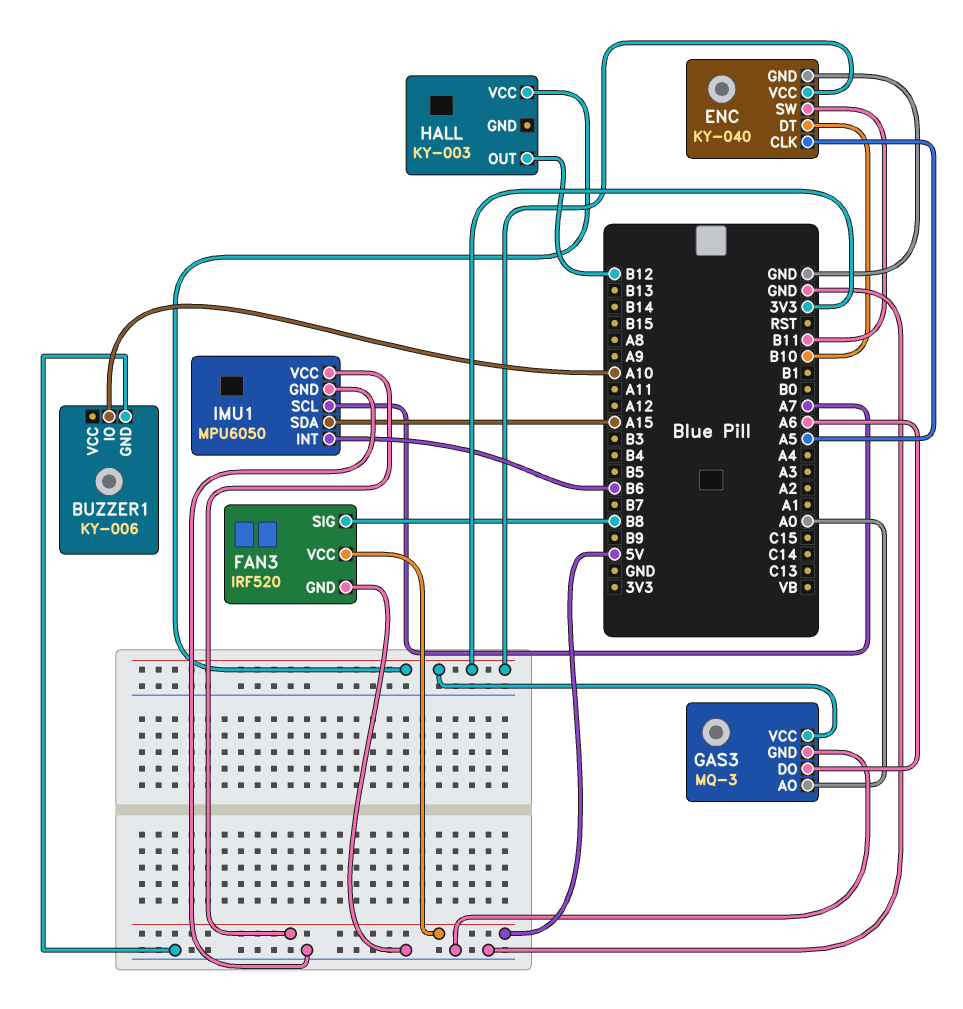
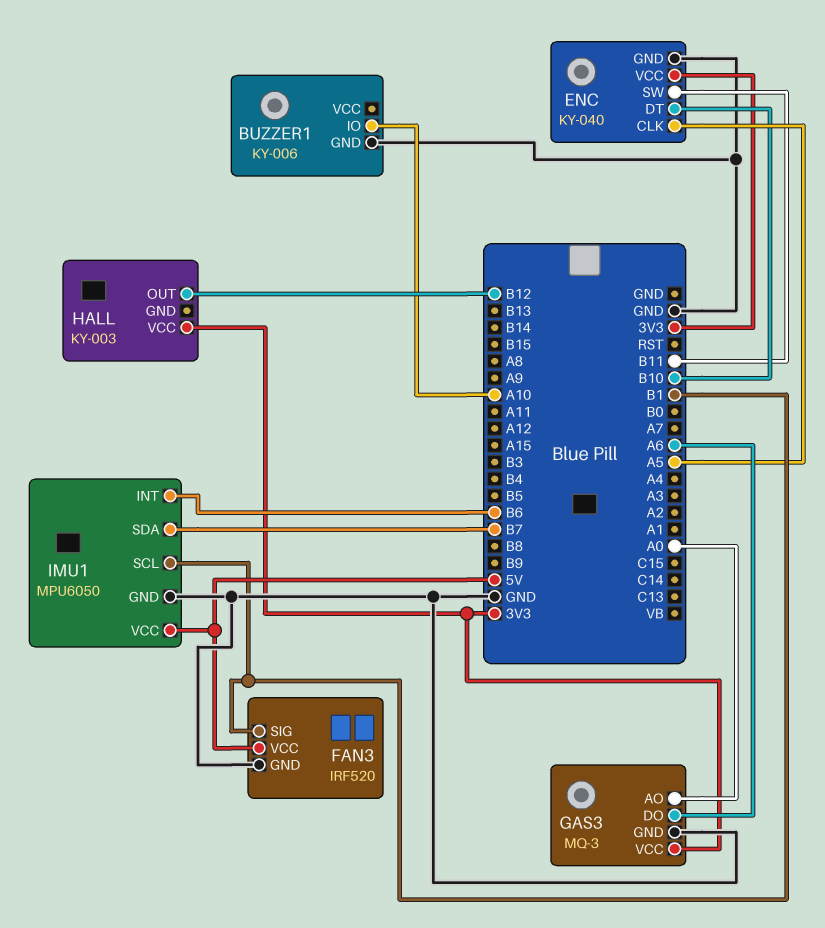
FAN3 pin SIG: B8 -> B1
IMU1 pin SCL: A7 -> B1
IMU1 pin SDA: A15 -> B7

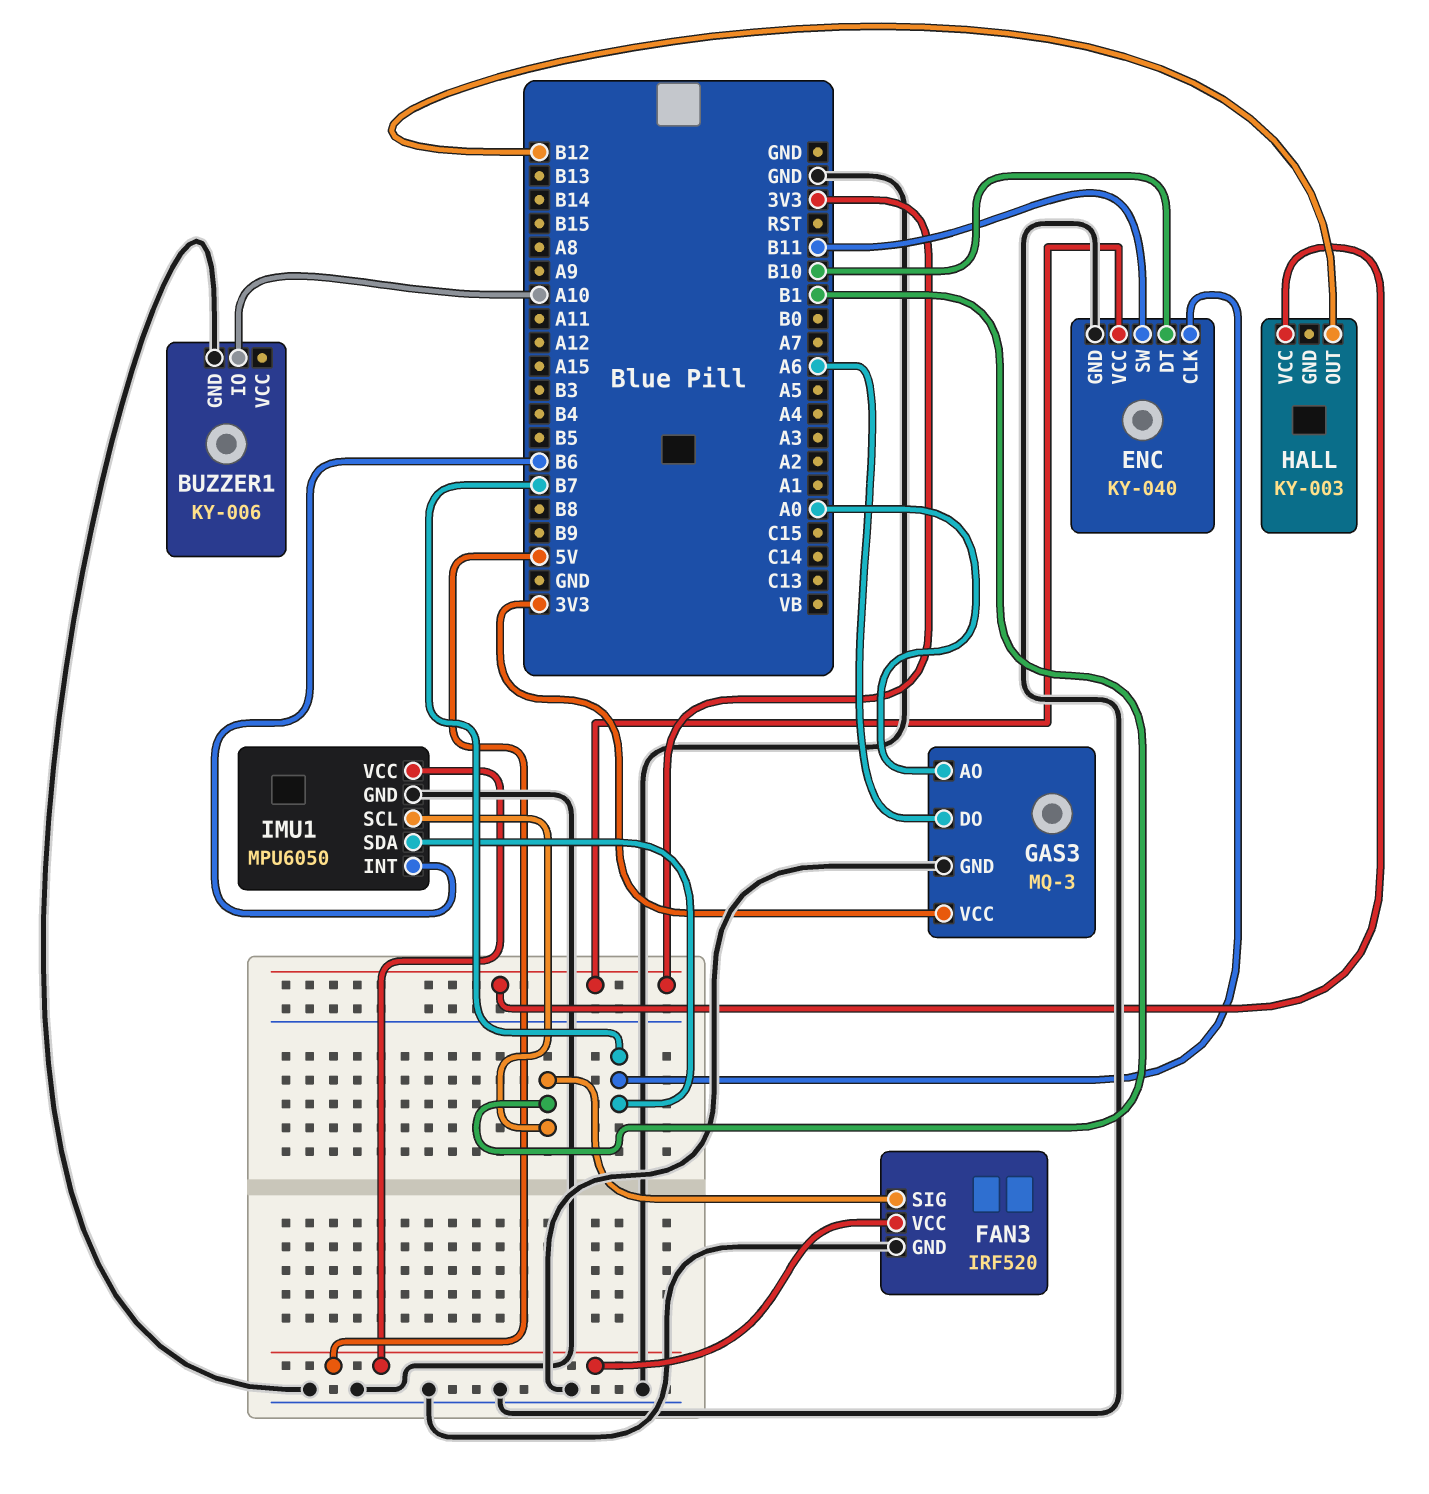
ENC pin CLK: A5 -> B7

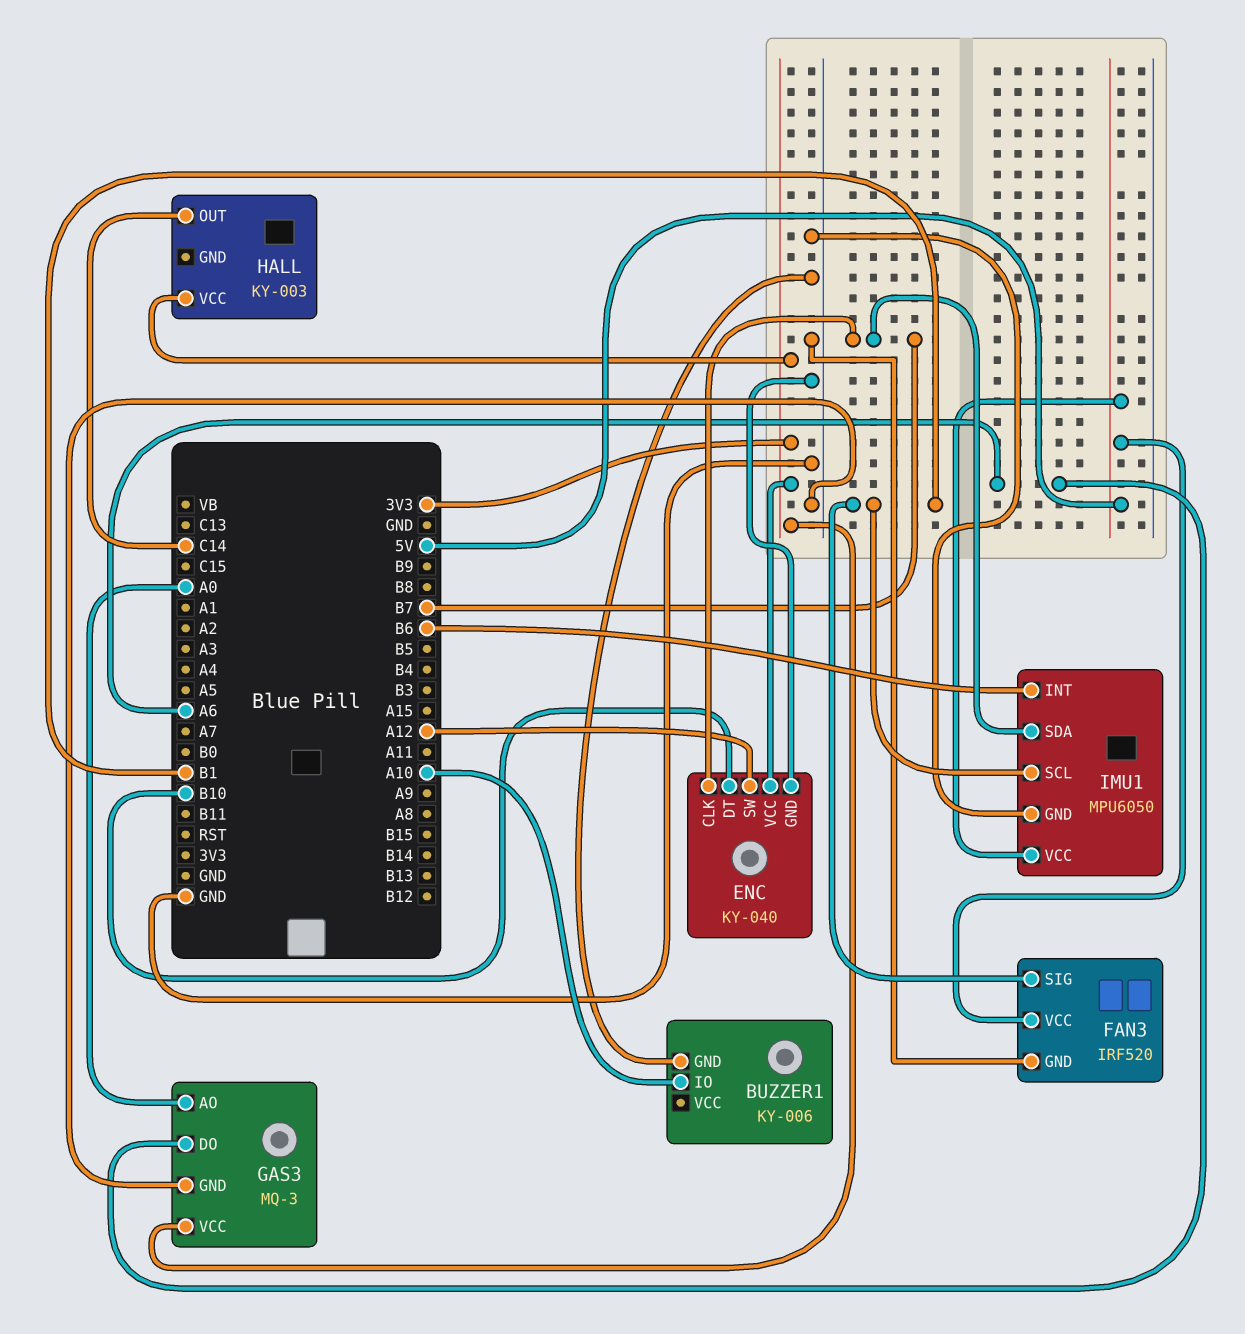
ENC pin SW: B11 -> A12
HALL pin OUT: B12 -> C14

